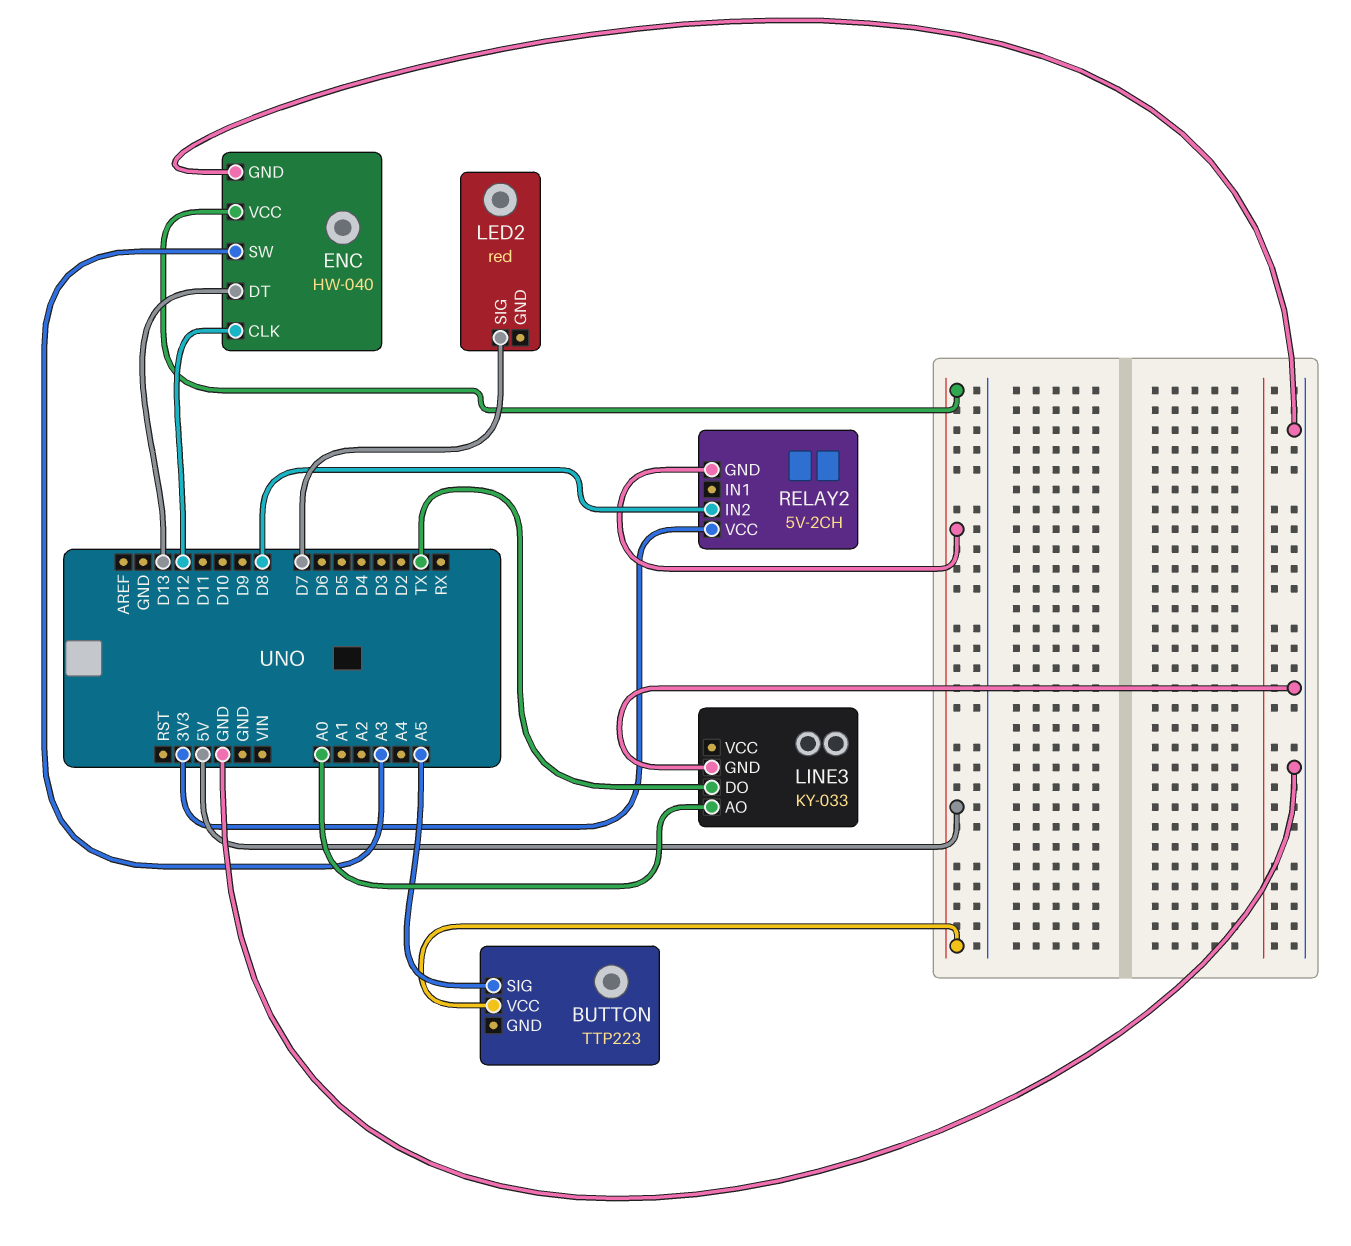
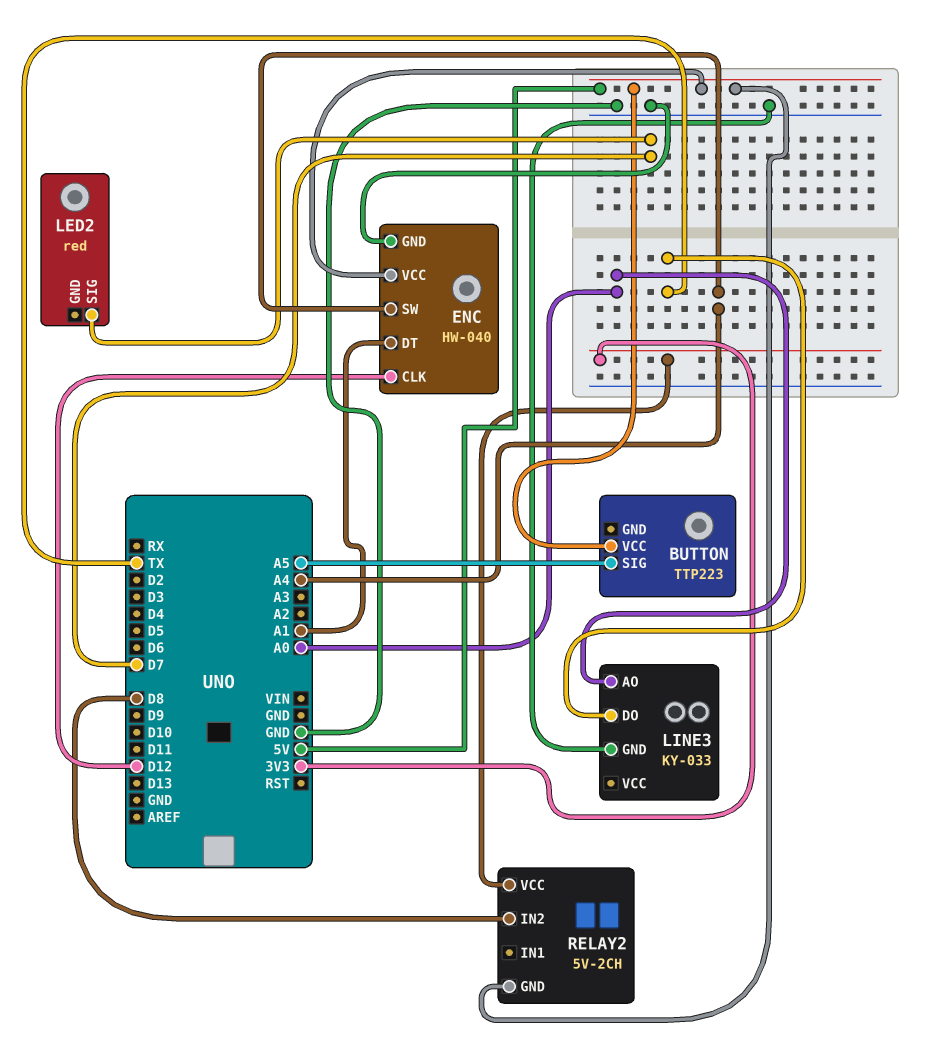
ENC pin DT: D13 -> A1
ENC pin SW: A3 -> A4

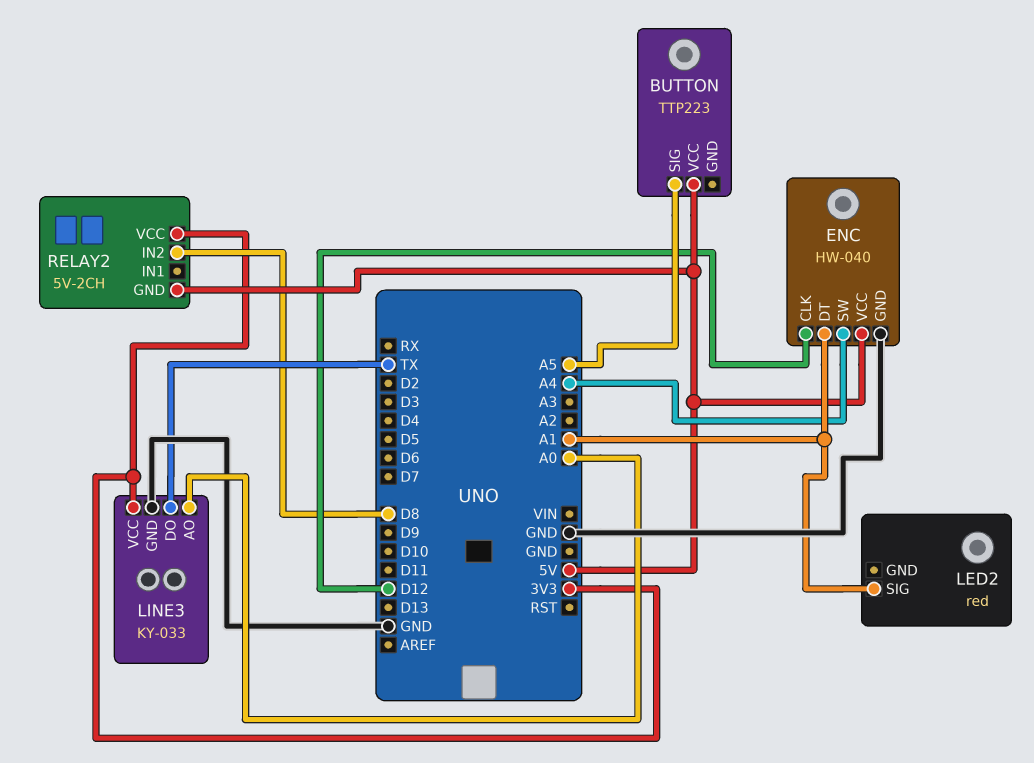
LED2 pin SIG: D7 -> A1
LINE3 pin VCC: none -> 3V3

